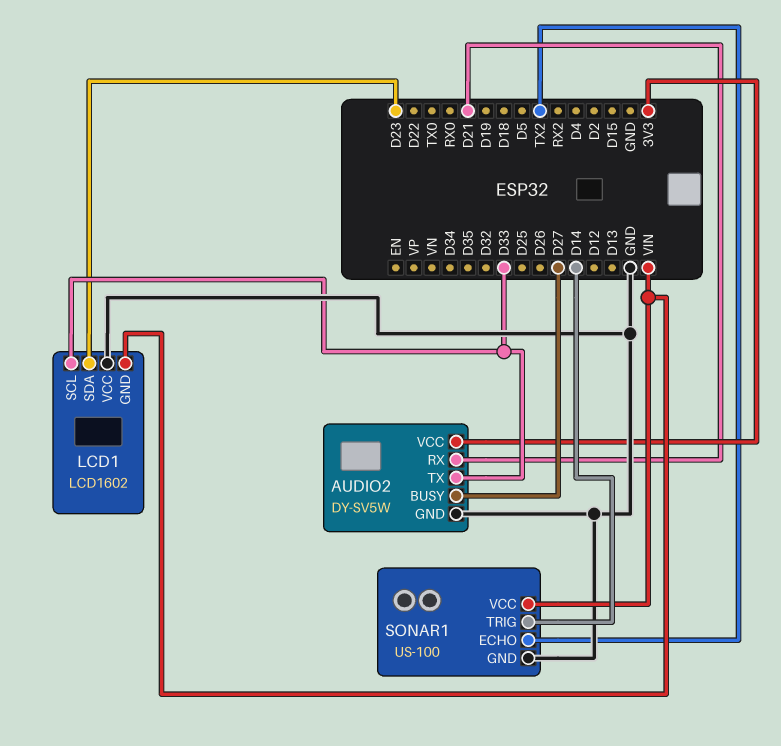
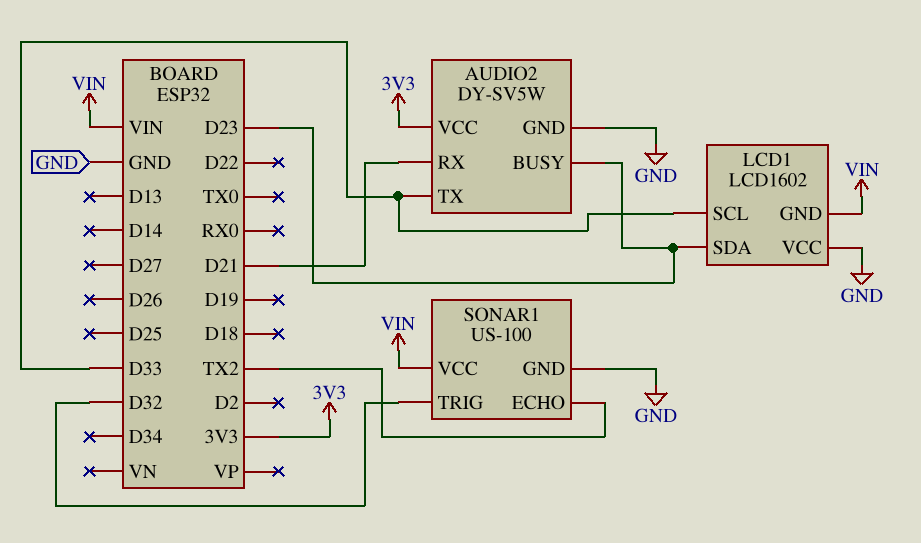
AUDIO2 pin BUSY: D27 -> D23
SONAR1 pin TRIG: D14 -> D32

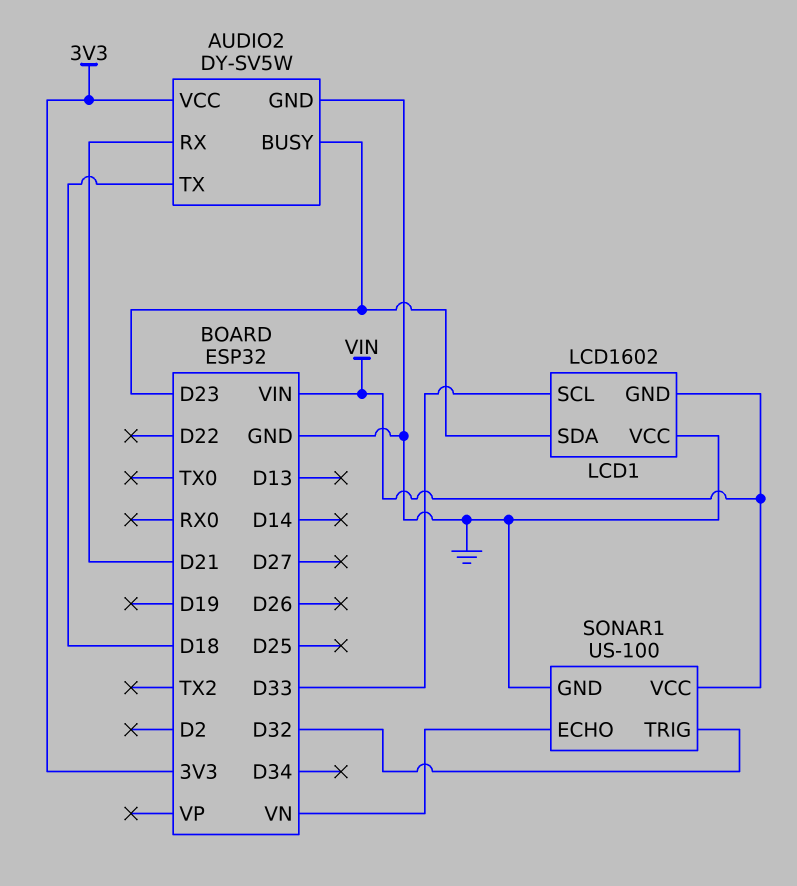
AUDIO2 pin TX: D33 -> D18
SONAR1 pin ECHO: TX2 -> VN

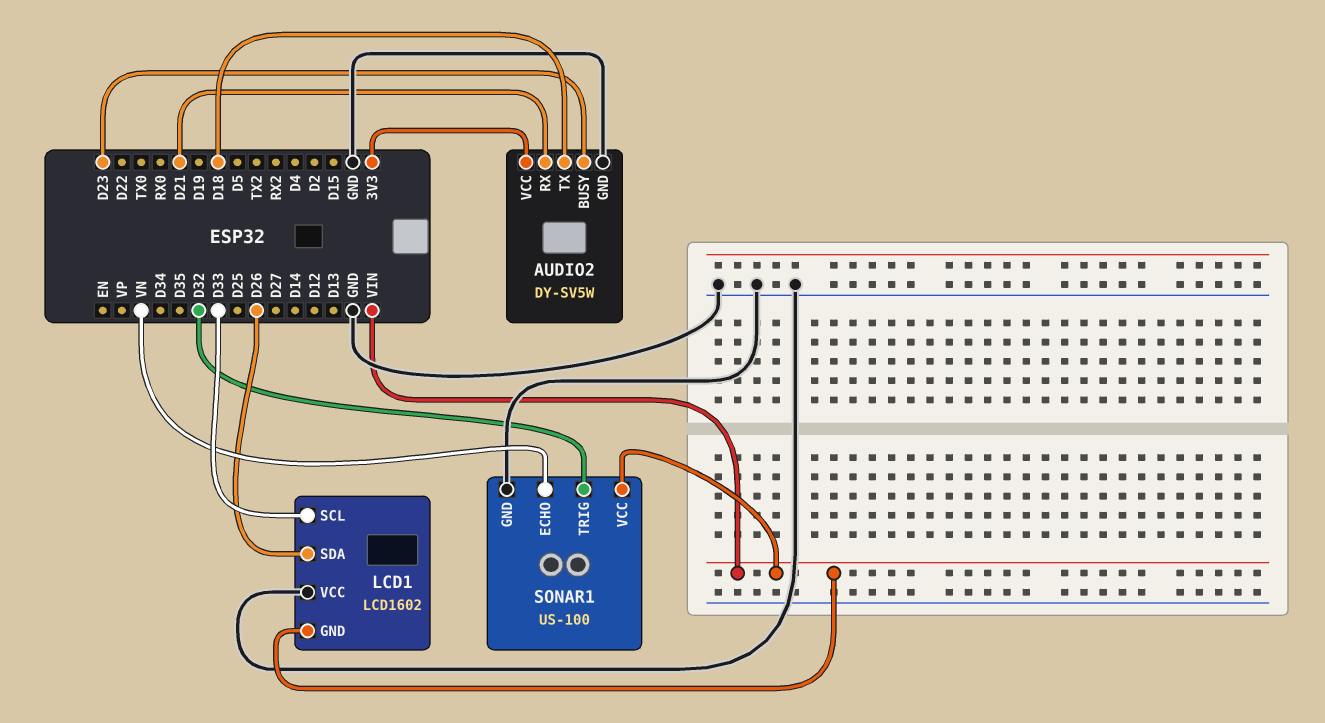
LCD1 pin SDA: D23 -> D26

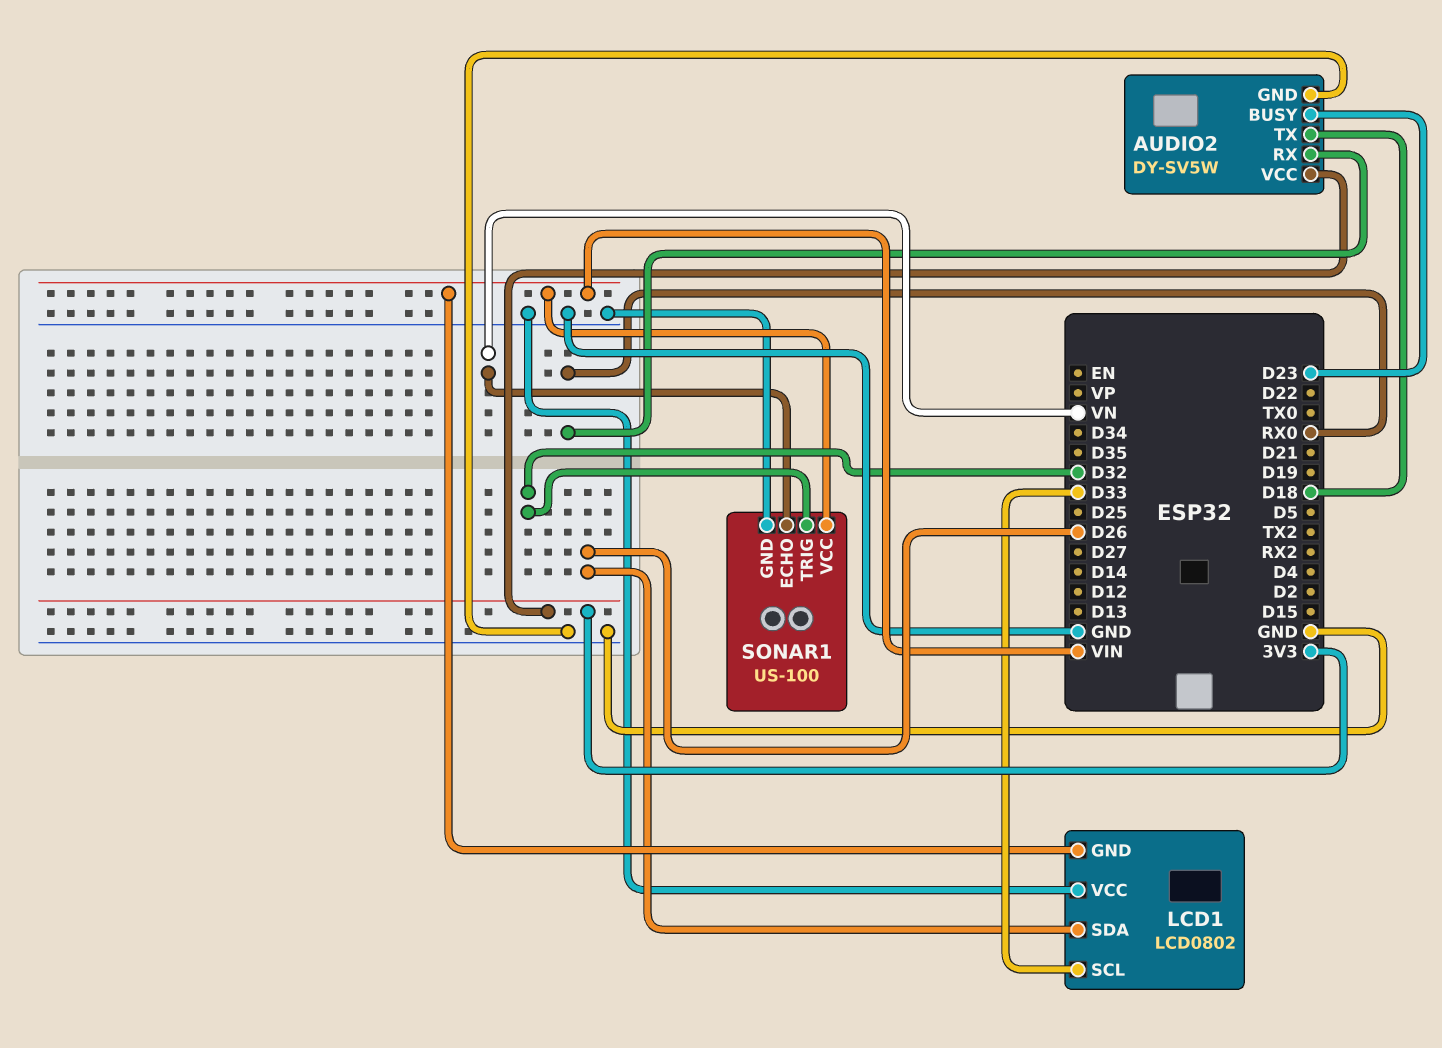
AUDIO2 pin RX: D21 -> RX0
LCD1: LCD1602 -> LCD0802

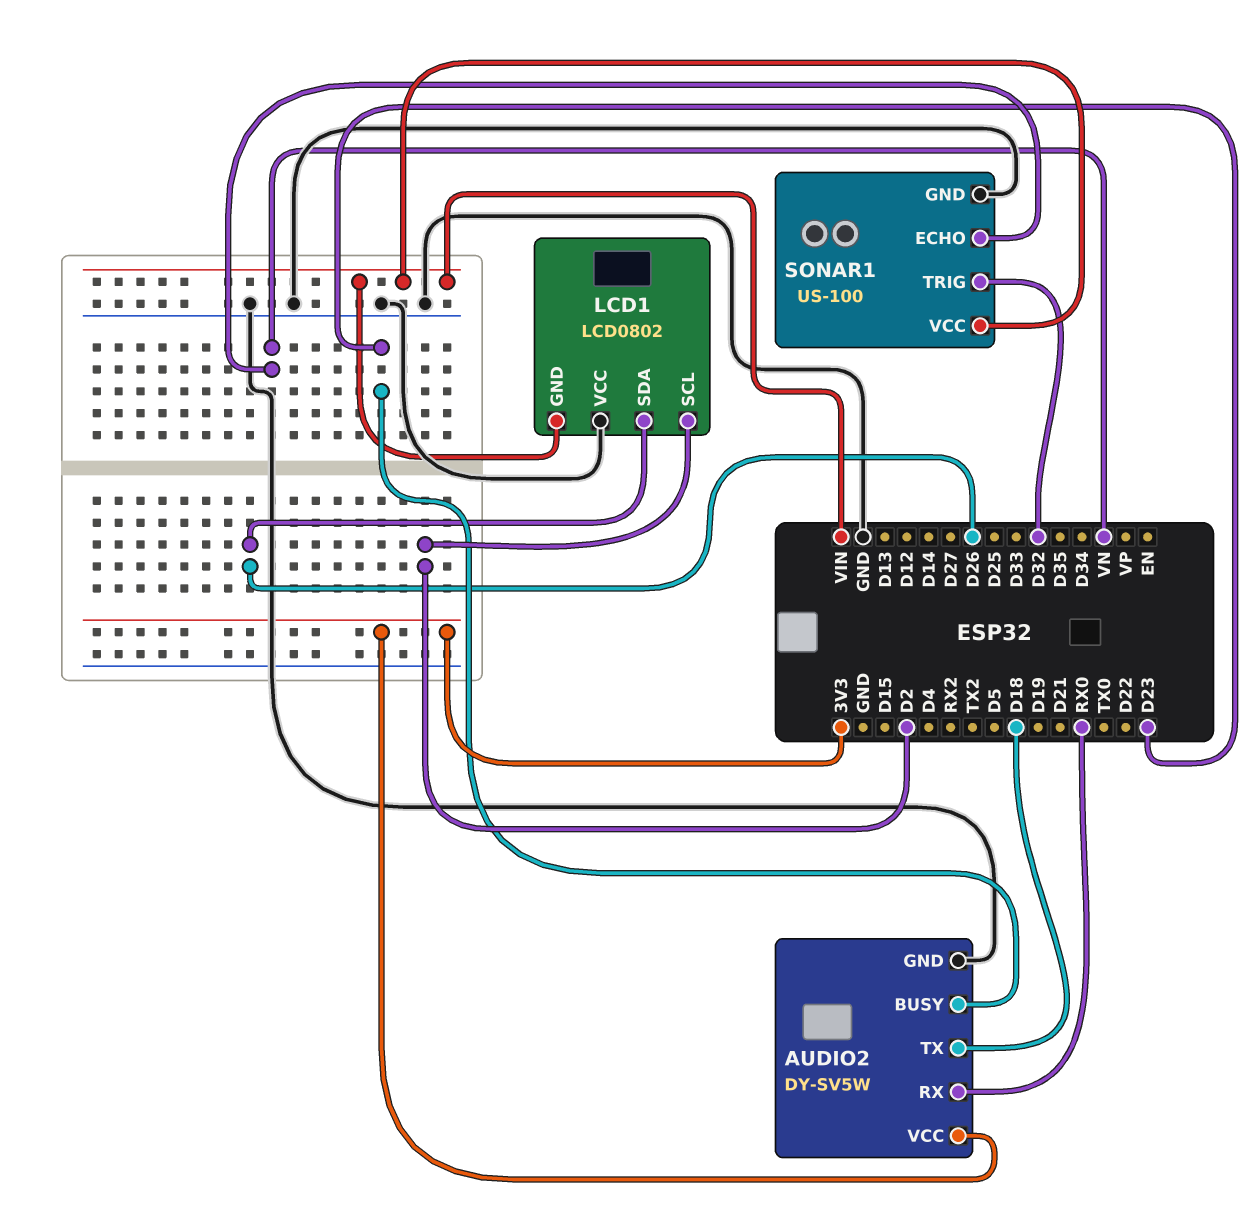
LCD1 pin SCL: D33 -> D2

